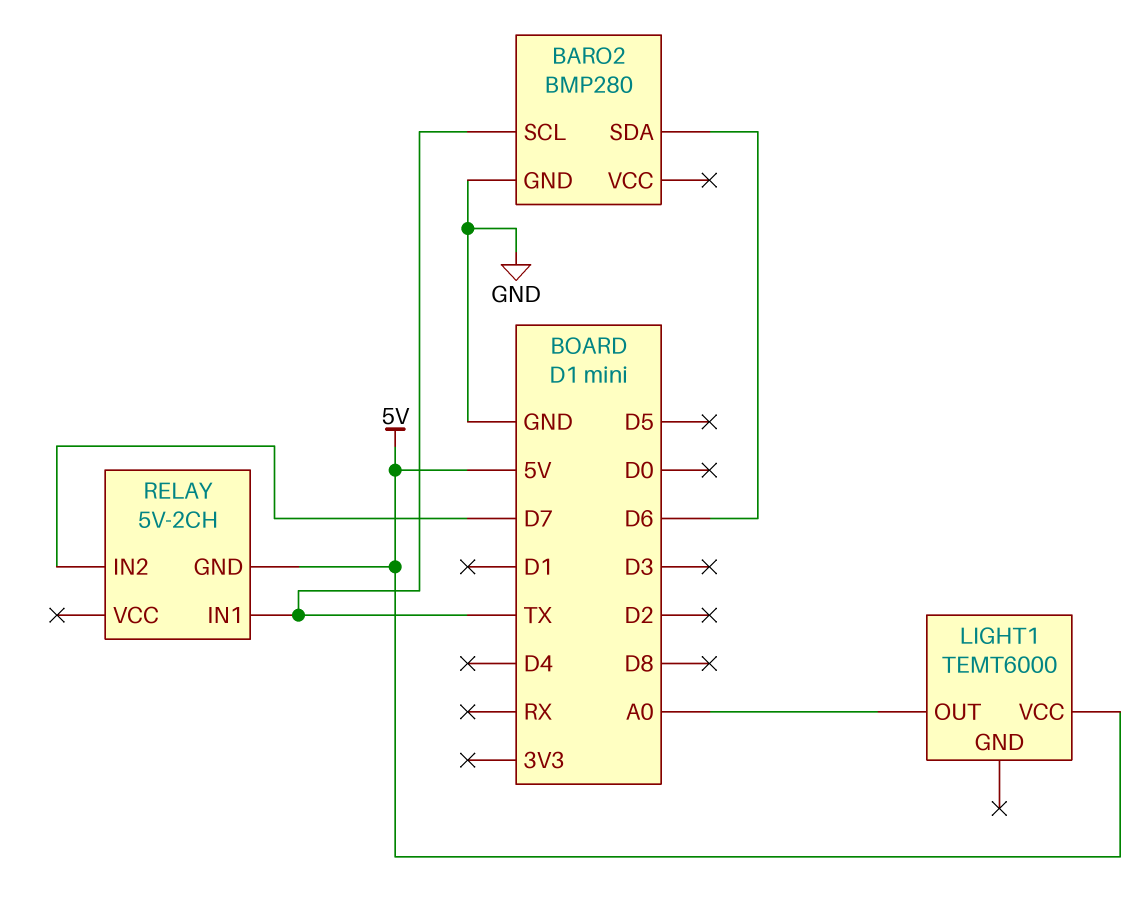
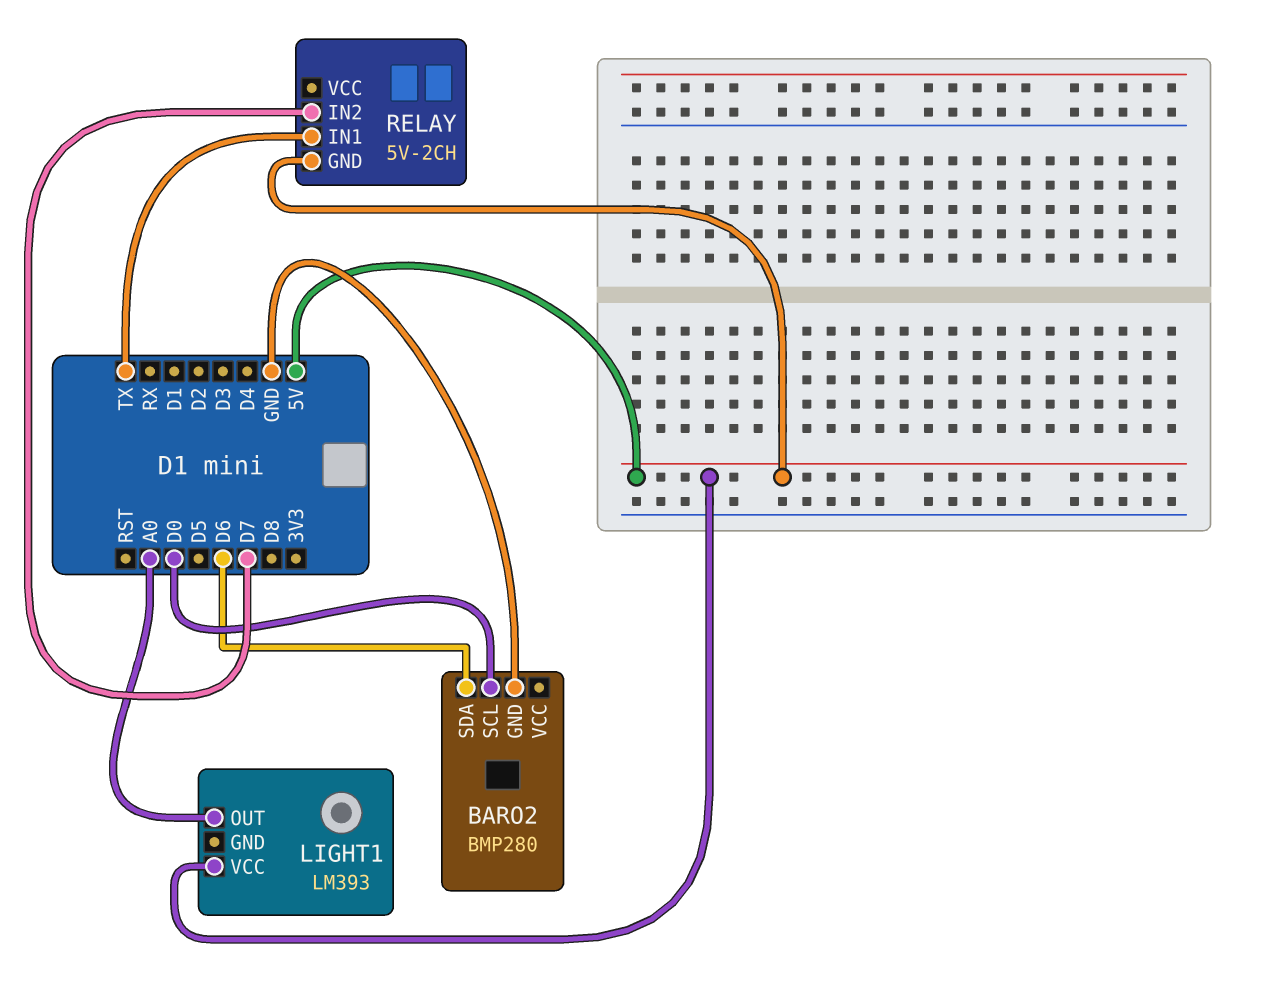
BARO2 pin SCL: TX -> D0
LIGHT1: TEMT6000 -> LM393

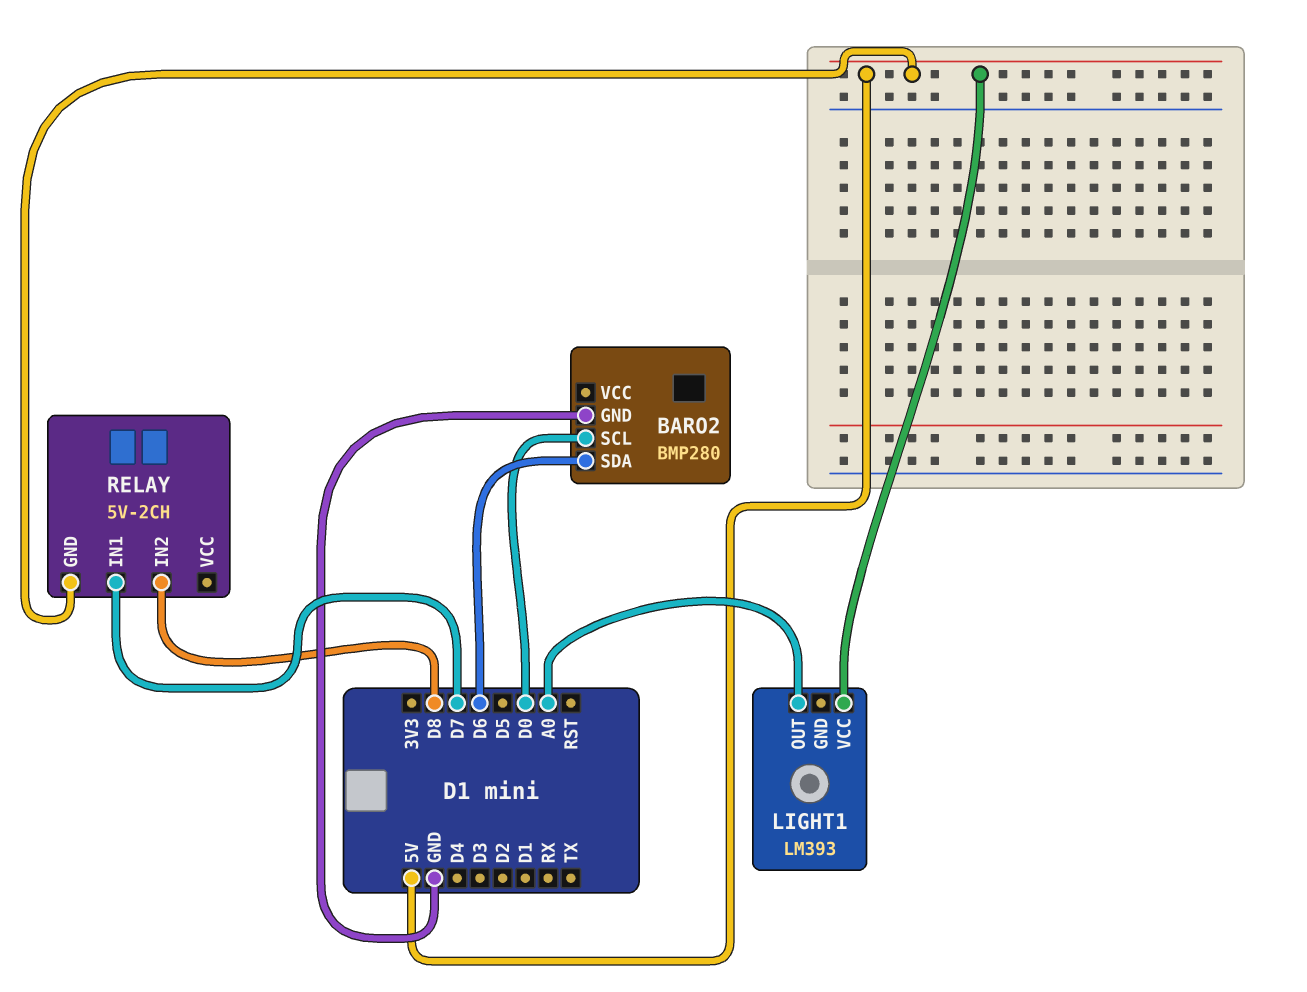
RELAY pin IN1: TX -> D7
RELAY pin IN2: D7 -> D8

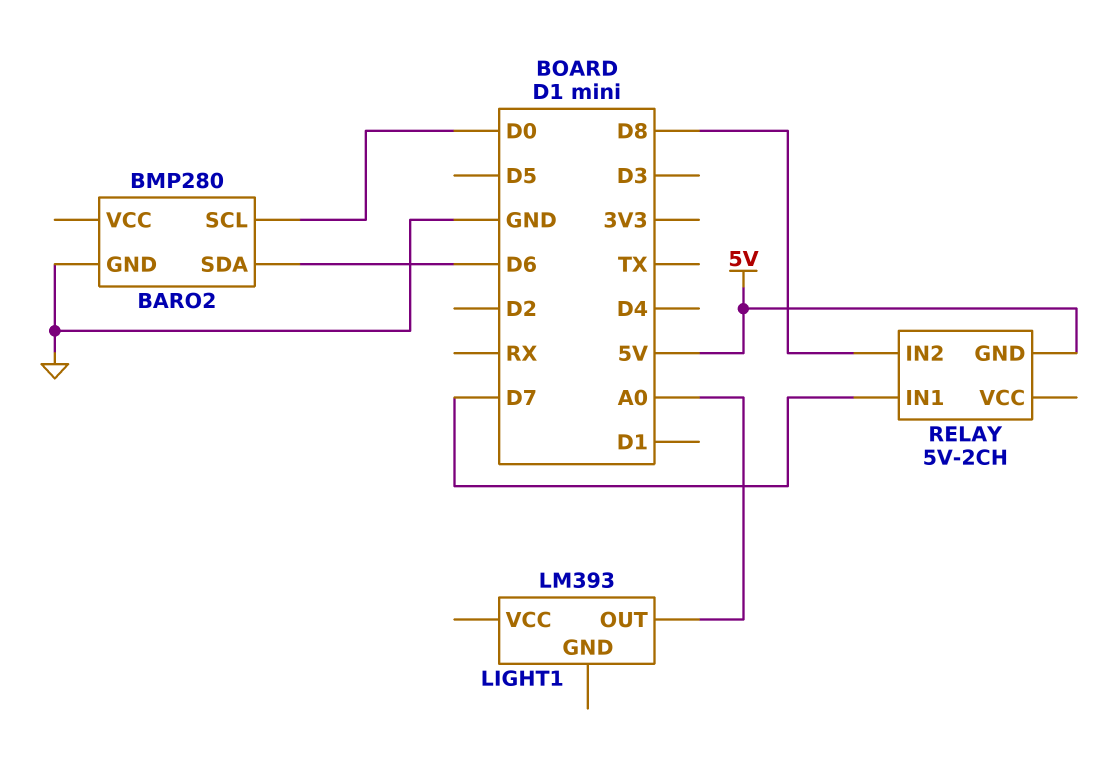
LIGHT1 pin VCC: 5V -> none

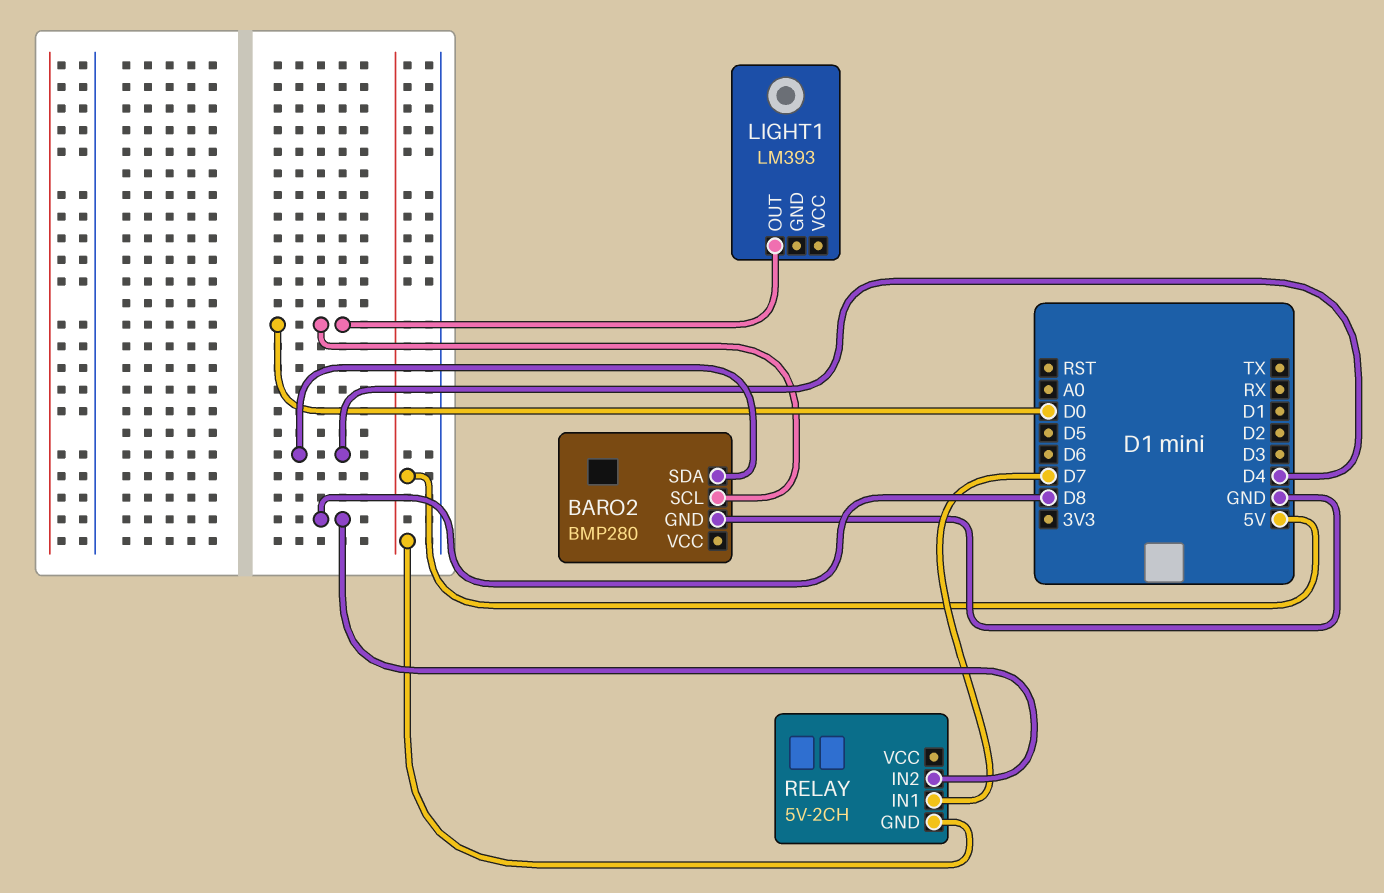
BARO2 pin SDA: D6 -> D4
LIGHT1 pin OUT: A0 -> D0

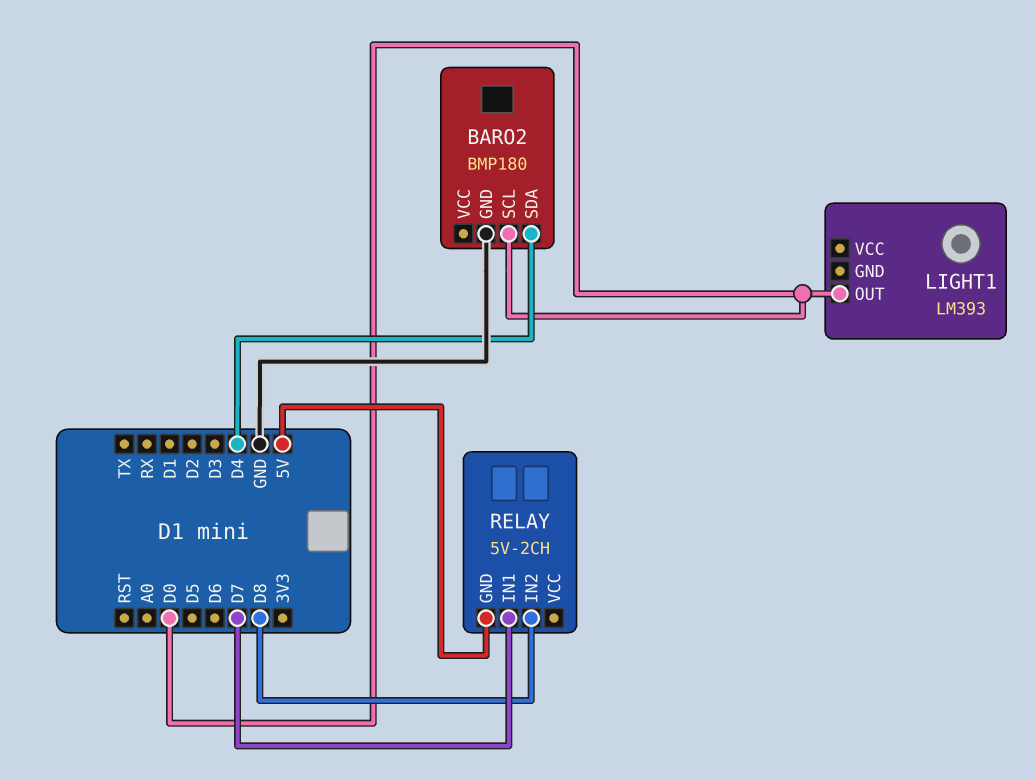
BARO2: BMP280 -> BMP180

